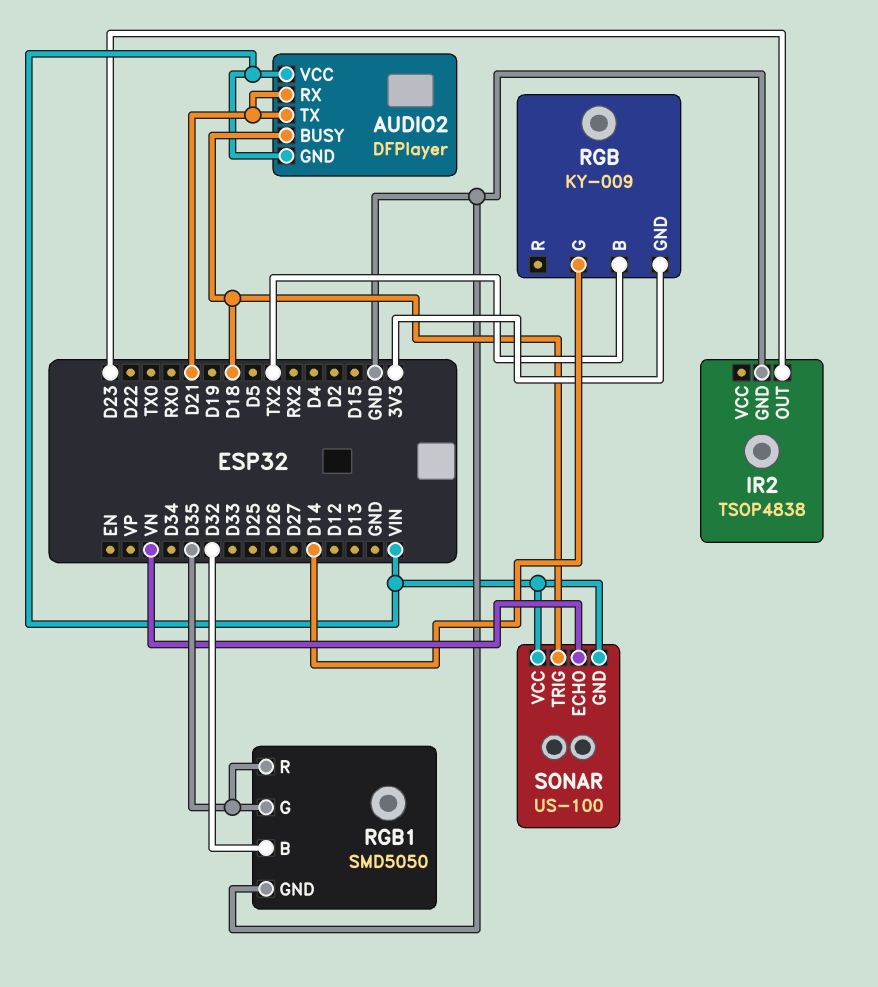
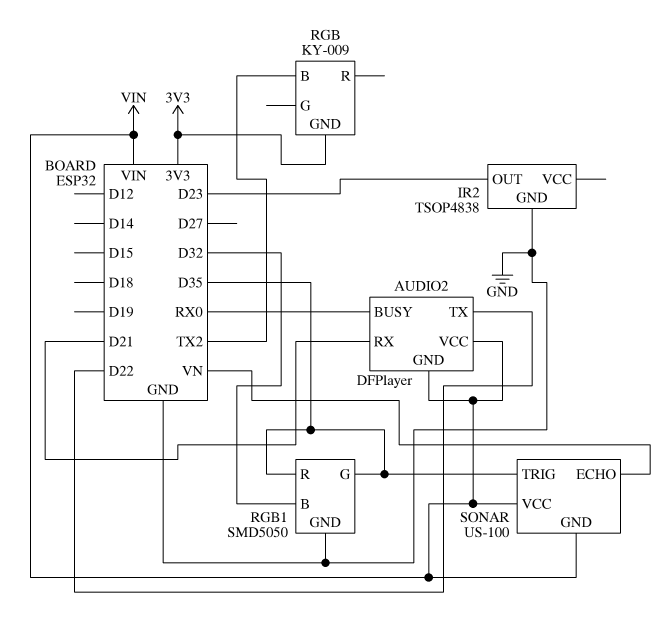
AUDIO2 pin BUSY: D18 -> RX0
AUDIO2 pin TX: D21 -> D22
RGB pin G: D14 -> none
SONAR pin TRIG: D18 -> D35

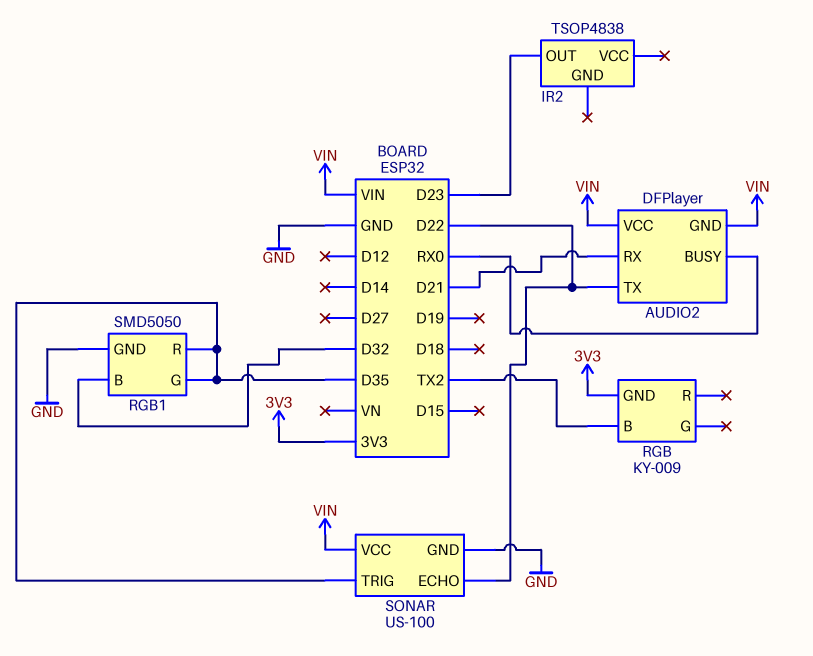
IR2 pin GND: GND -> none
SONAR pin ECHO: VN -> D22
SONAR pin GND: VIN -> GND

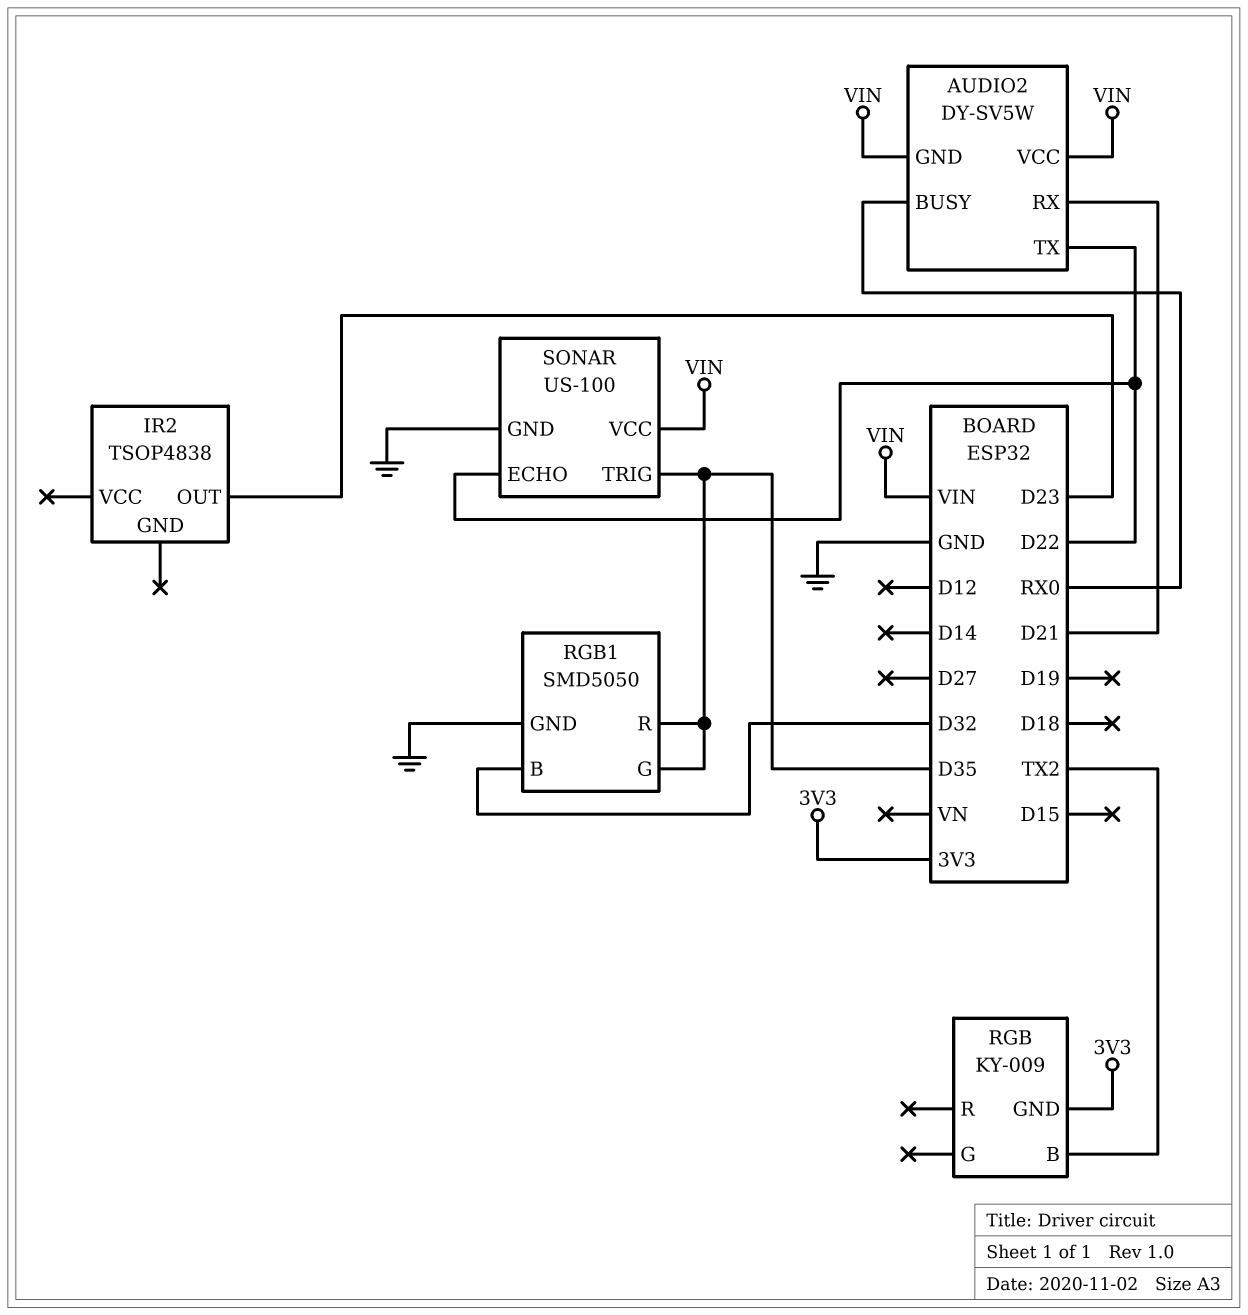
AUDIO2: DFPlayer -> DY-SV5W

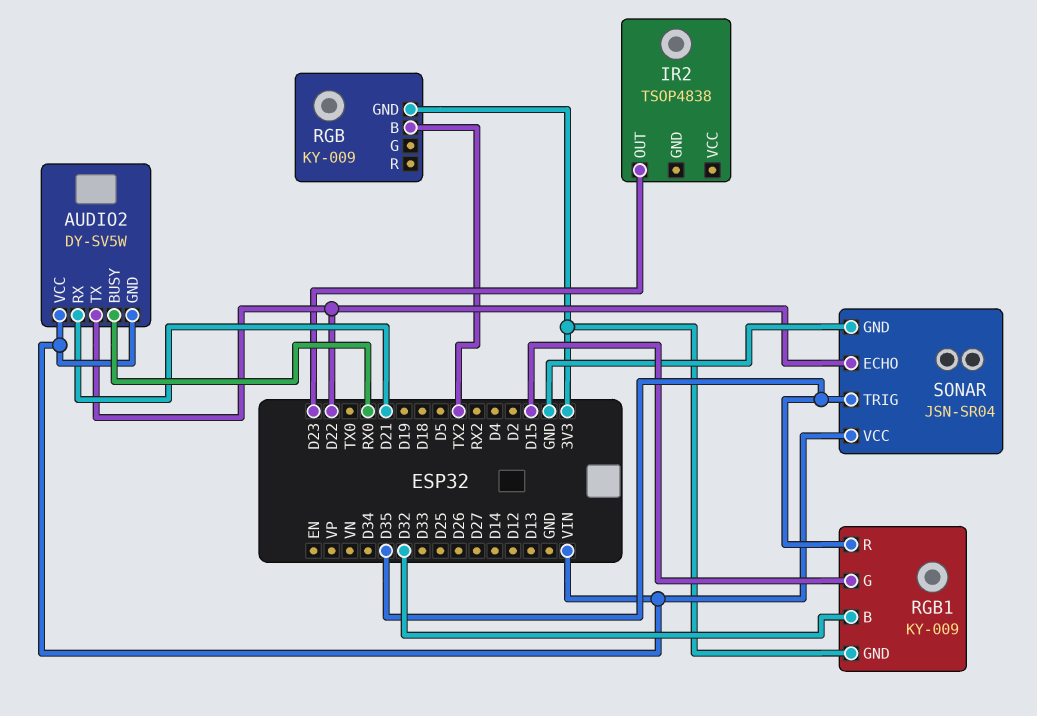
RGB1: SMD5050 -> KY-009
RGB1 pin G: D35 -> D15
RGB1 pin GND: GND -> 3V3
SONAR: US-100 -> JSN-SR04

